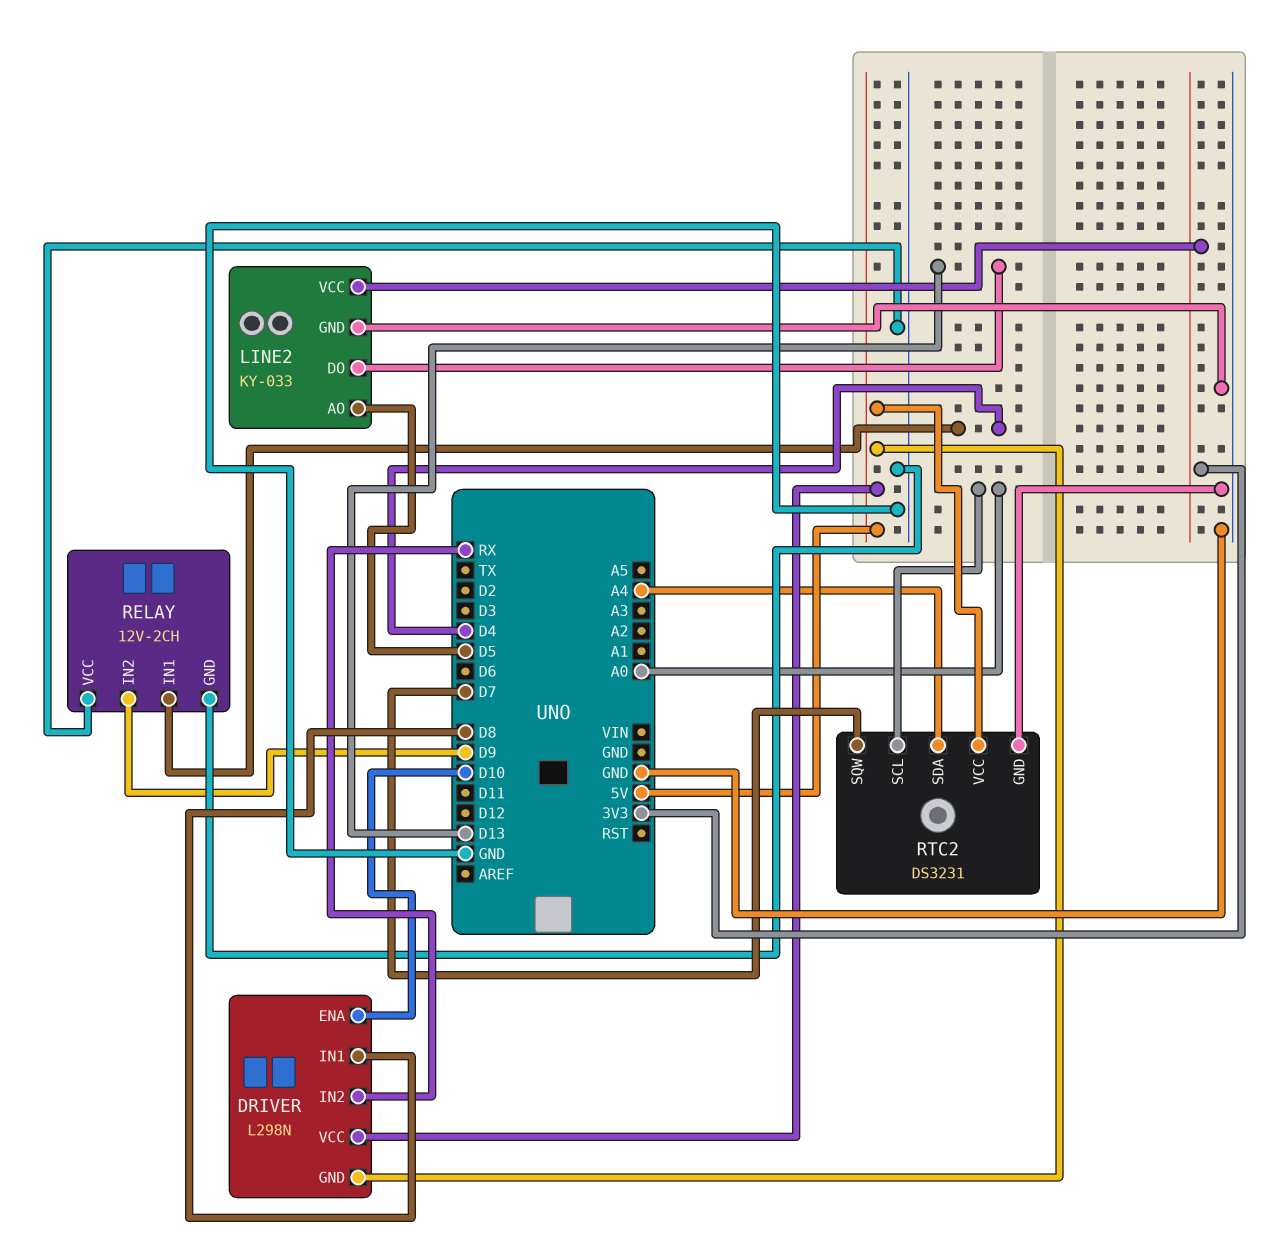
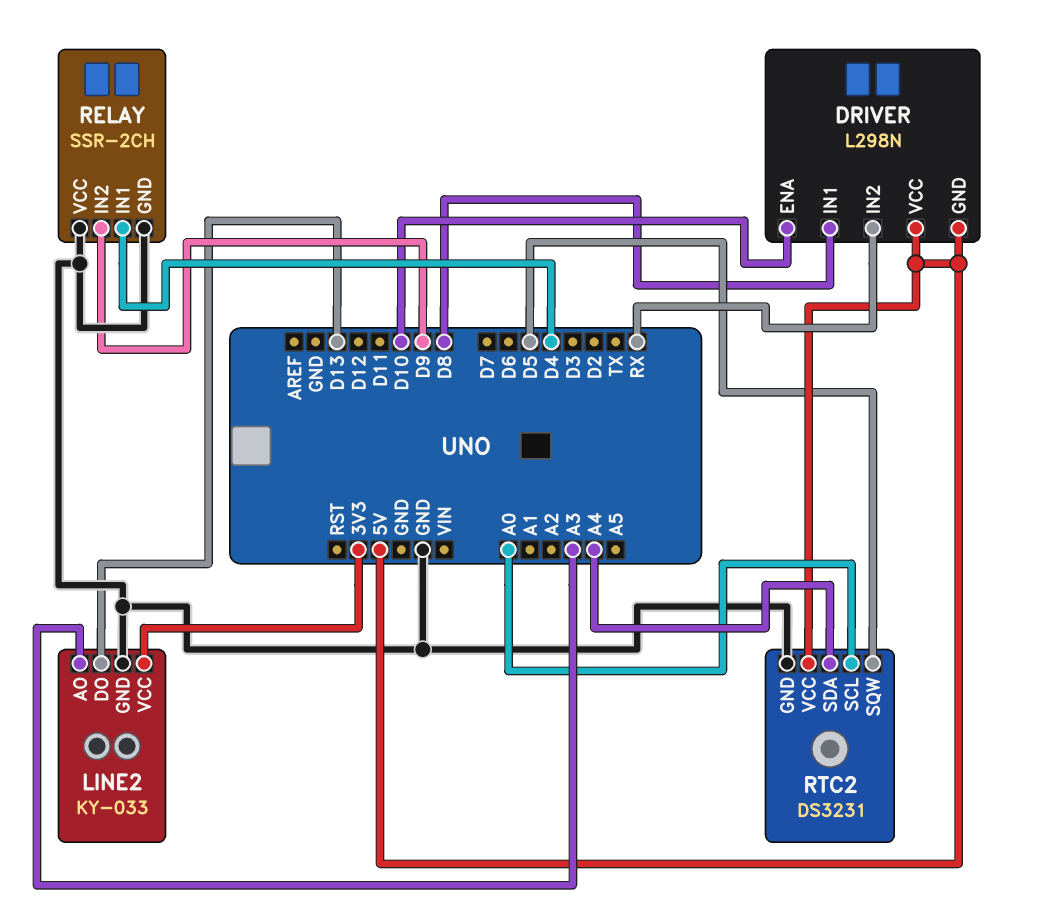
LINE2 pin AO: D5 -> A3
RELAY: 12V-2CH -> SSR-2CH
RTC2 pin SQW: D7 -> D5

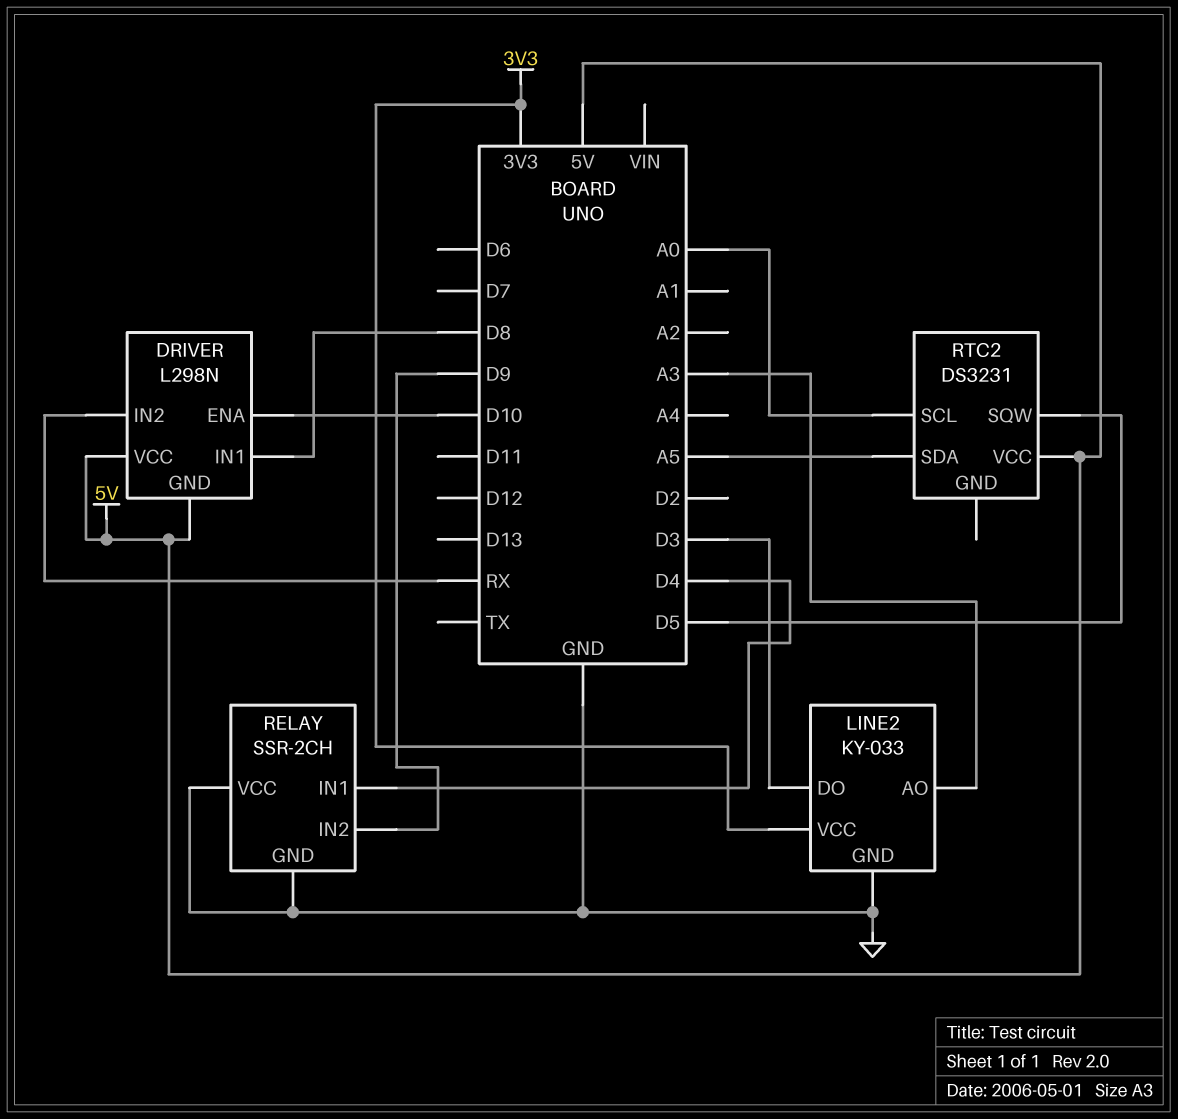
LINE2 pin DO: D13 -> D3
RTC2 pin GND: GND -> none
RTC2 pin SDA: A4 -> A5

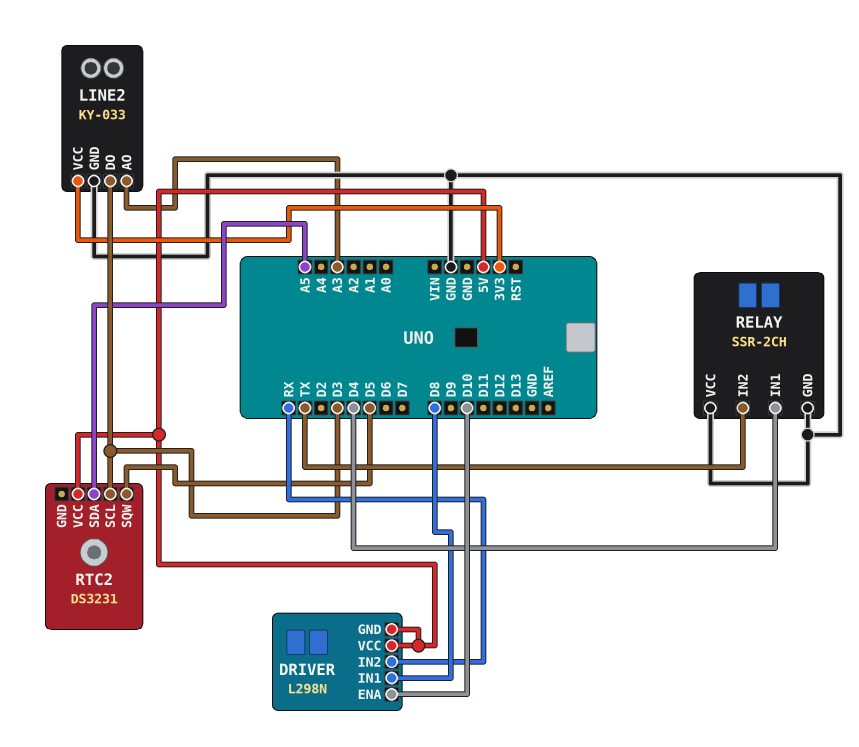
RELAY pin IN2: D9 -> TX
RTC2 pin SCL: A0 -> D3

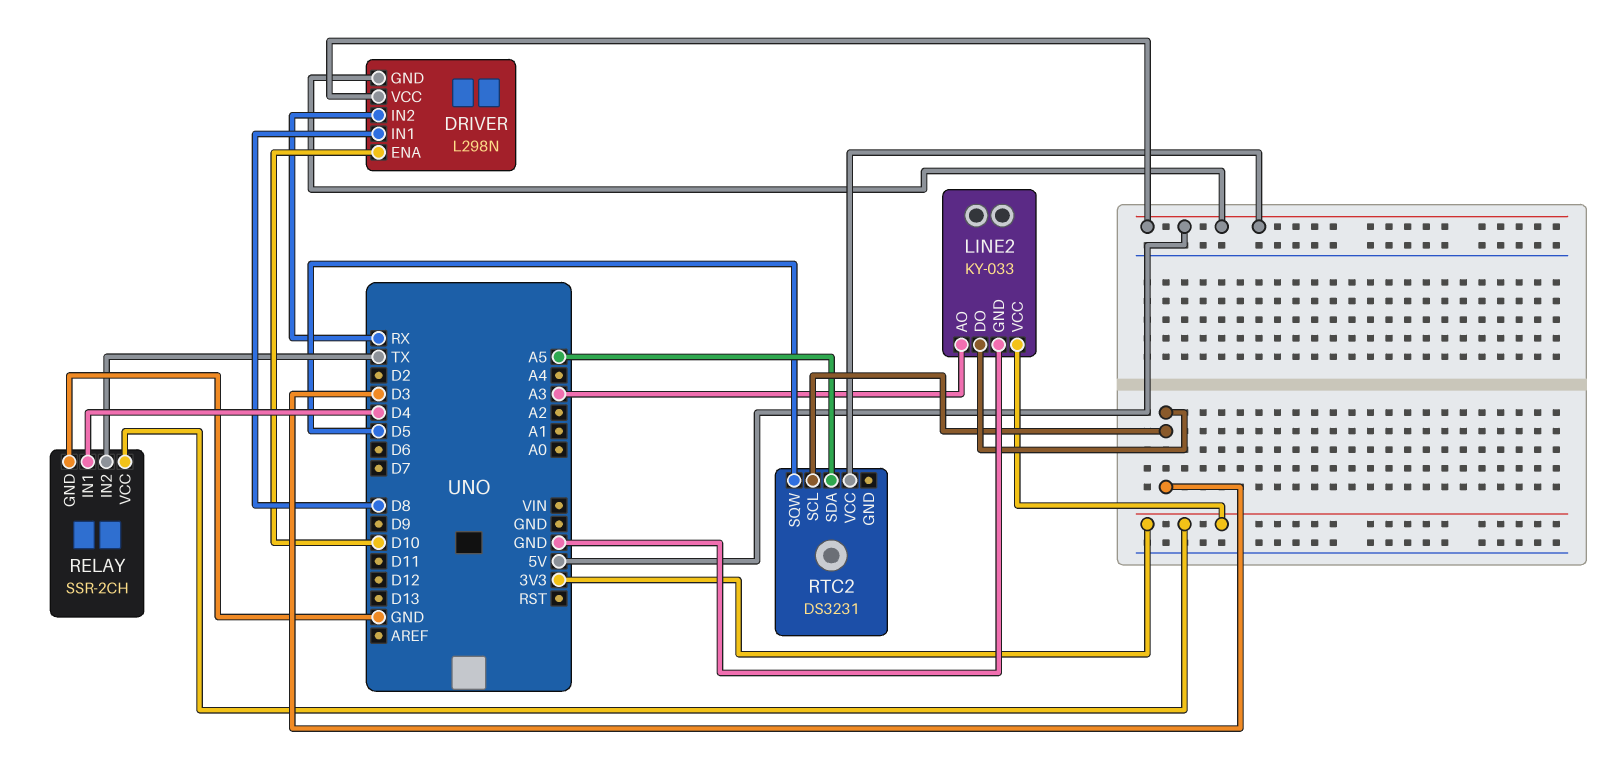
RELAY pin VCC: GND -> 3V3

